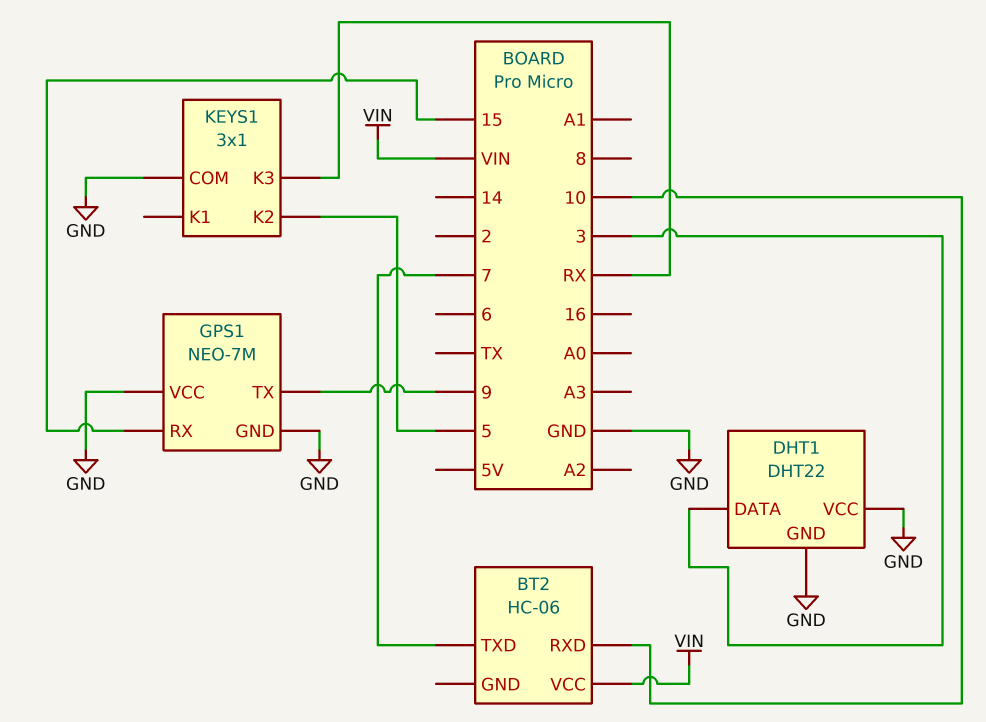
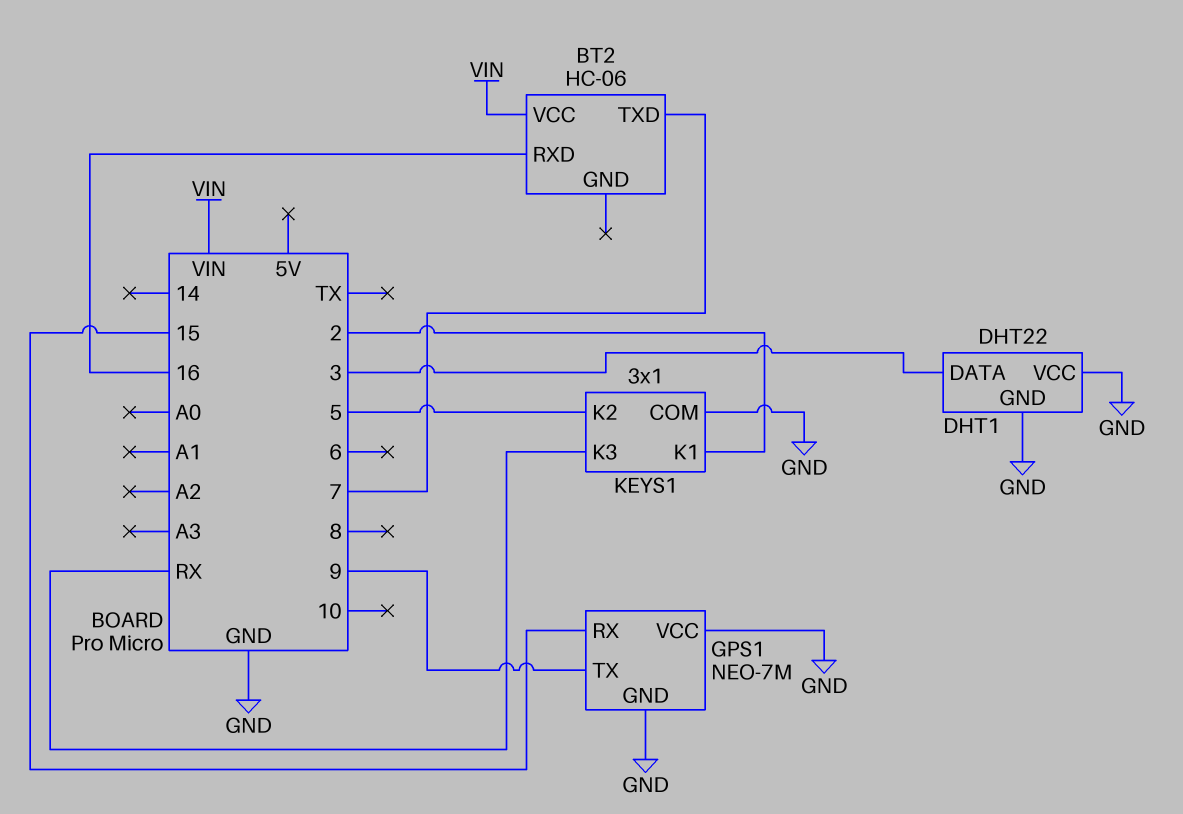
BT2 pin RXD: 10 -> 16
KEYS1 pin K1: none -> 2

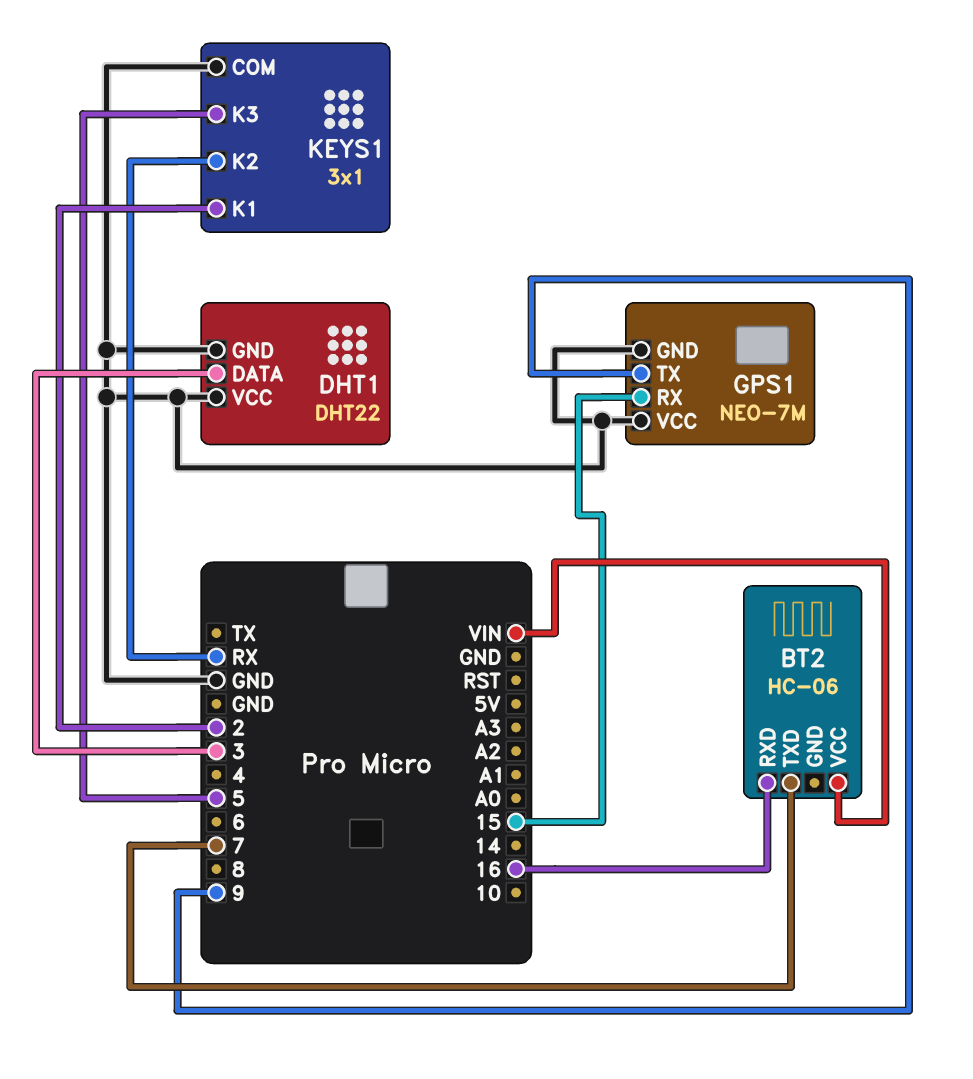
KEYS1 pin K2: 5 -> RX
KEYS1 pin K3: RX -> 5

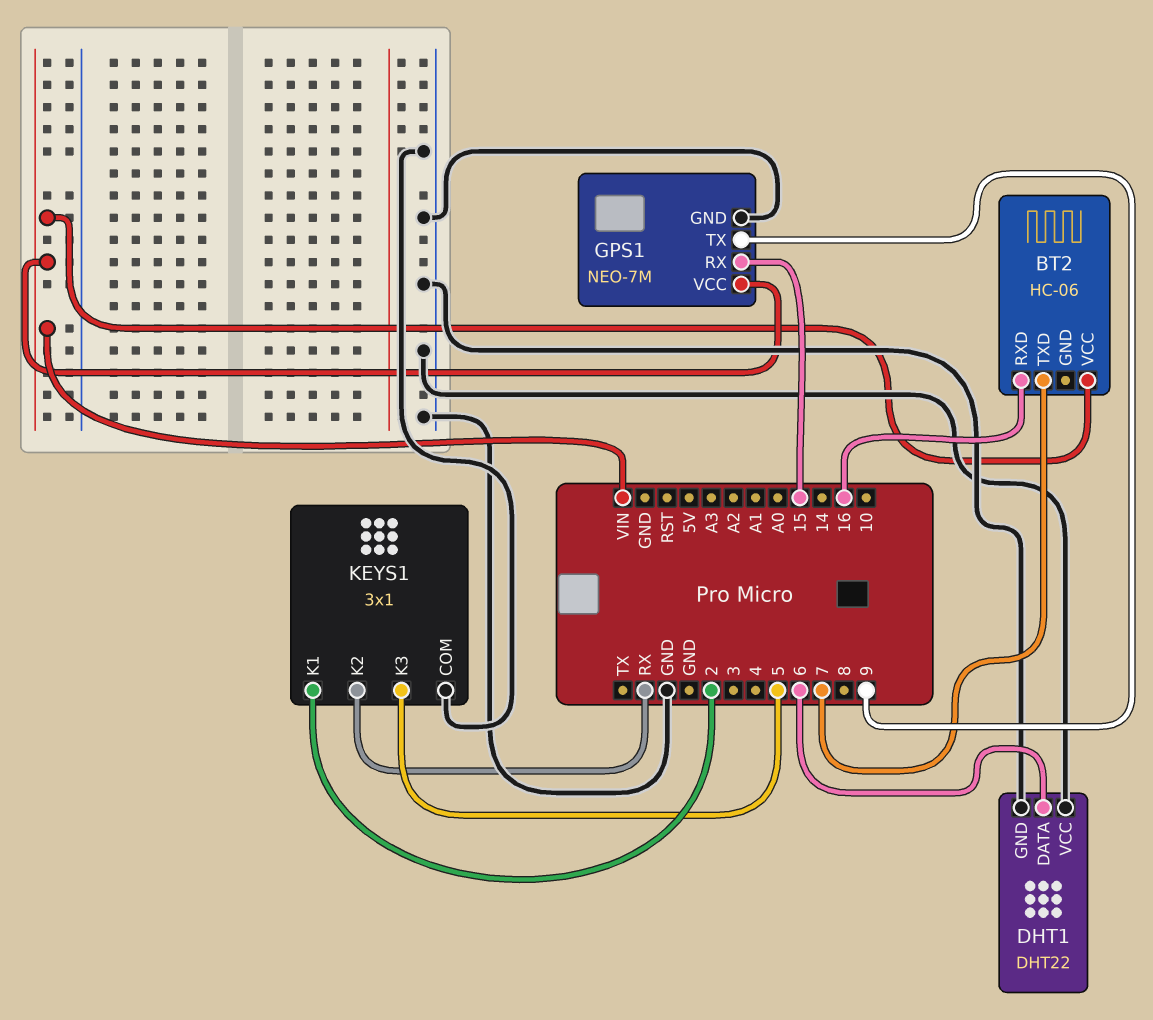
DHT1 pin DATA: 3 -> 6
GPS1 pin VCC: GND -> VIN

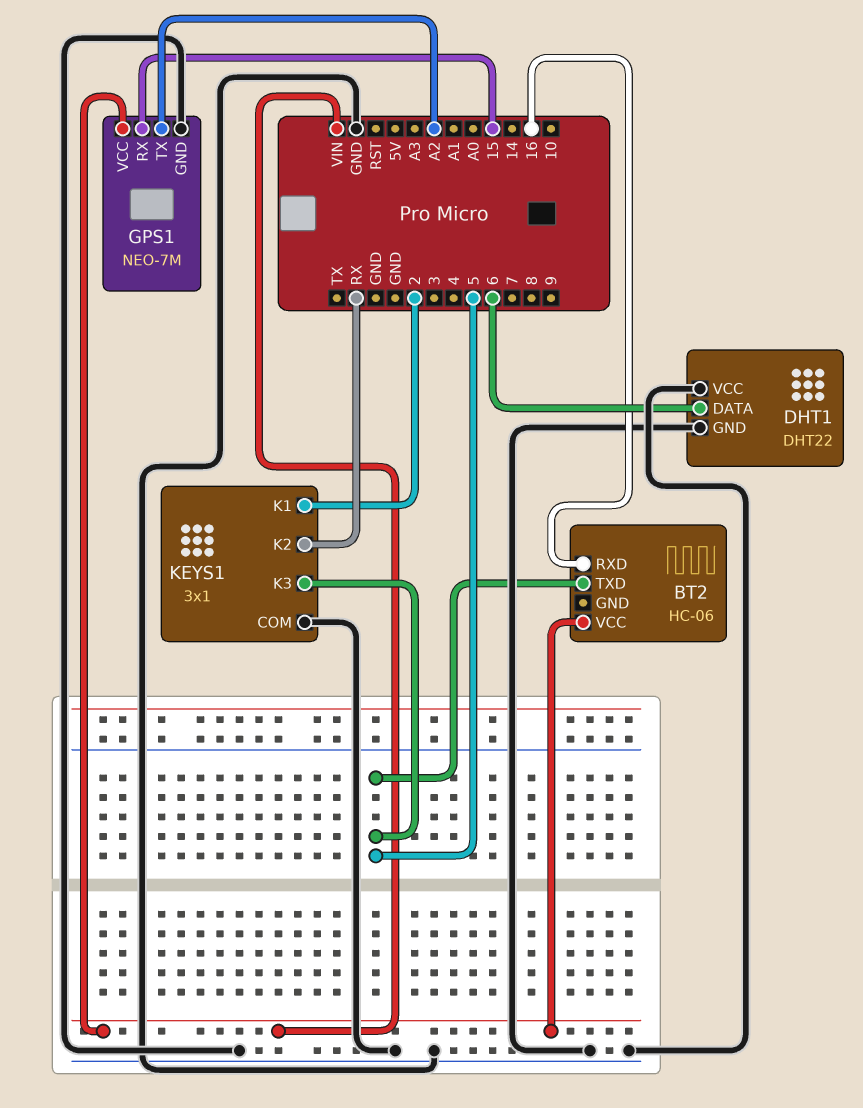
BT2 pin TXD: 7 -> 5
GPS1 pin TX: 9 -> A2

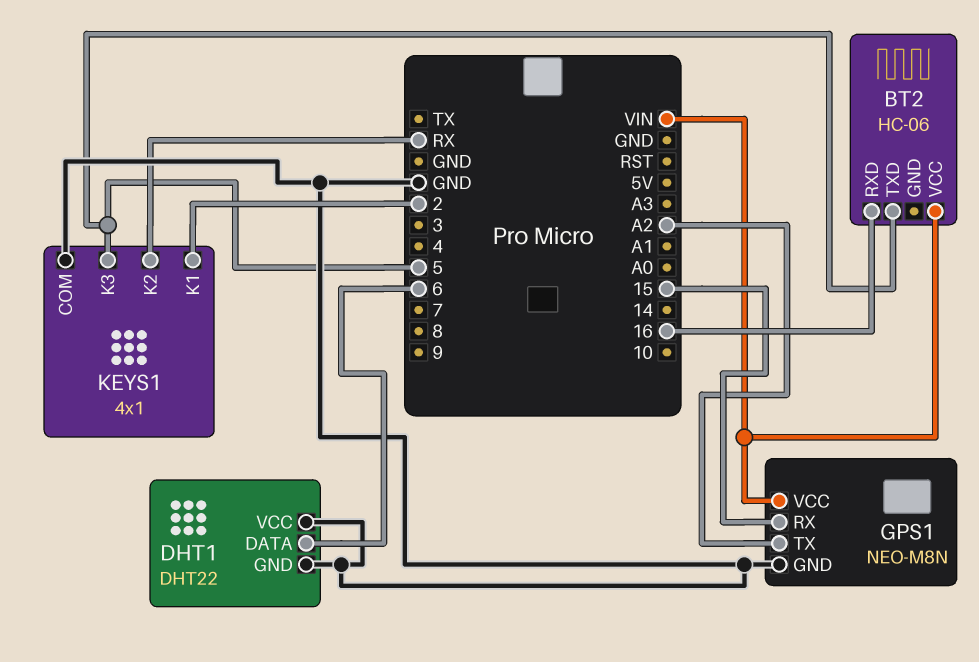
GPS1: NEO-7M -> NEO-M8N
KEYS1: 3x1 -> 4x1

